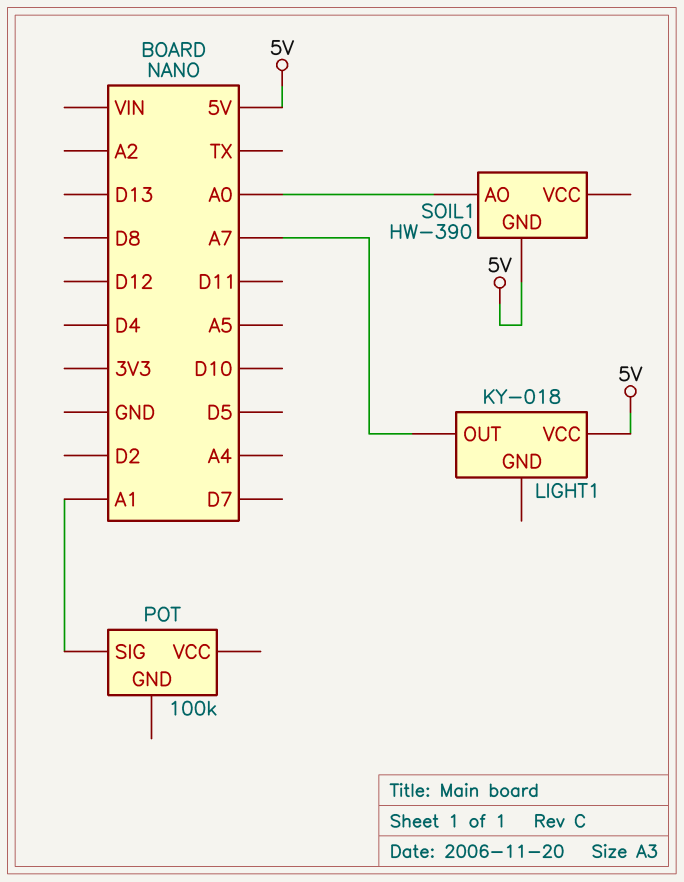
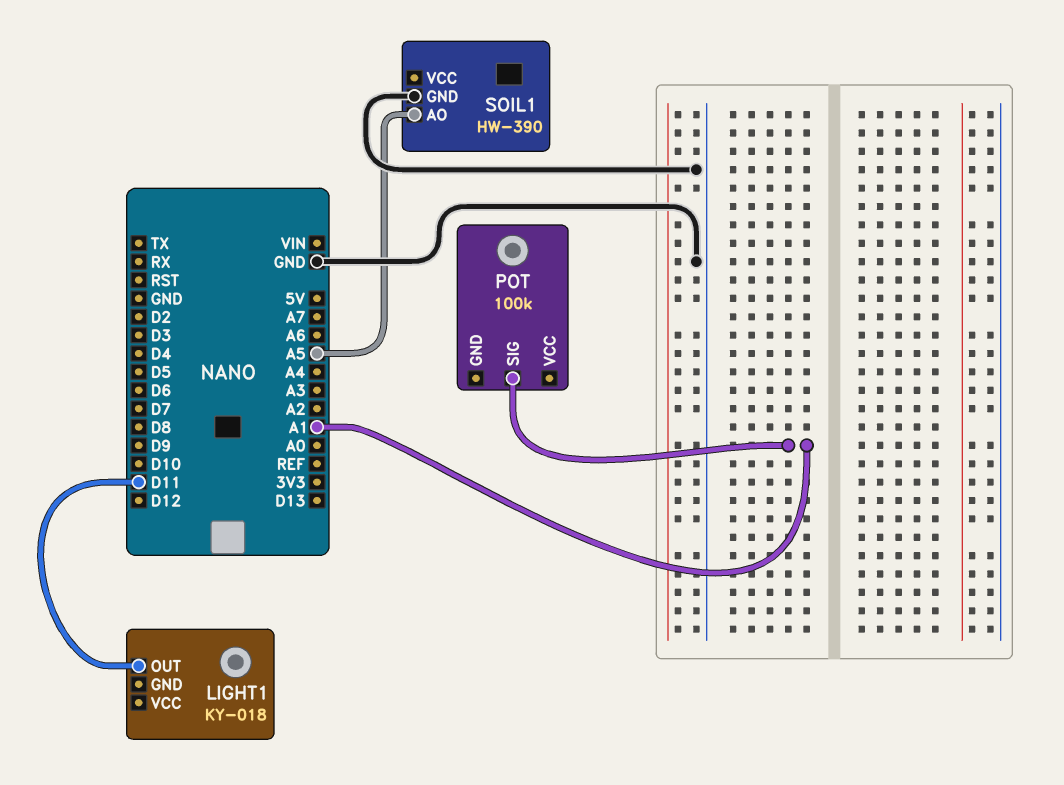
LIGHT1 pin OUT: A7 -> D11
LIGHT1 pin VCC: 5V -> none
SOIL1 pin AO: A0 -> A5
SOIL1 pin GND: 5V -> GND

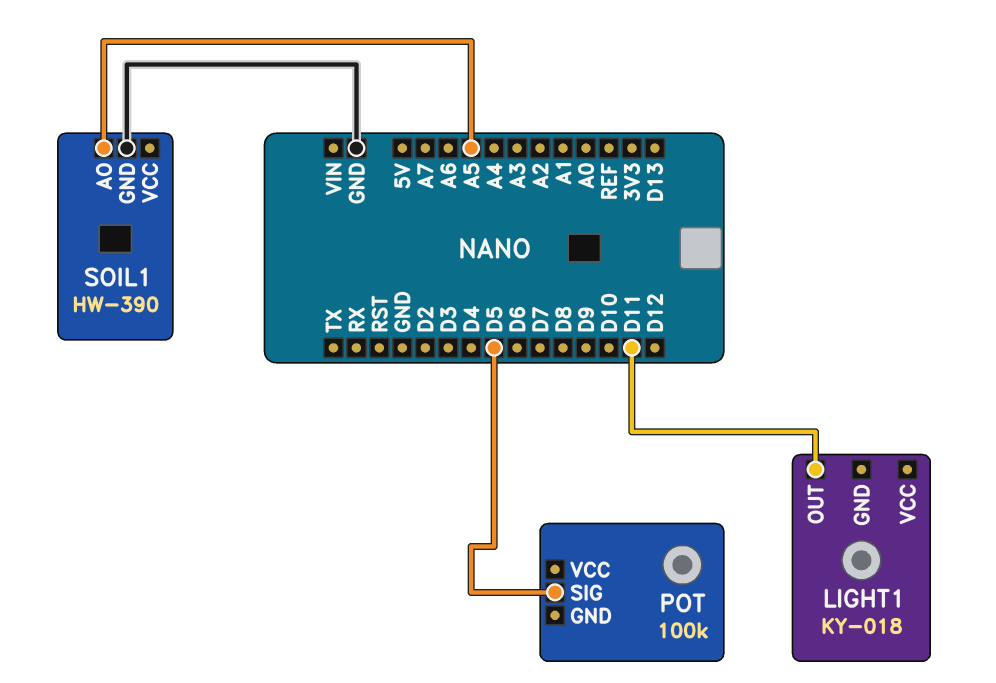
POT pin SIG: A1 -> D5

